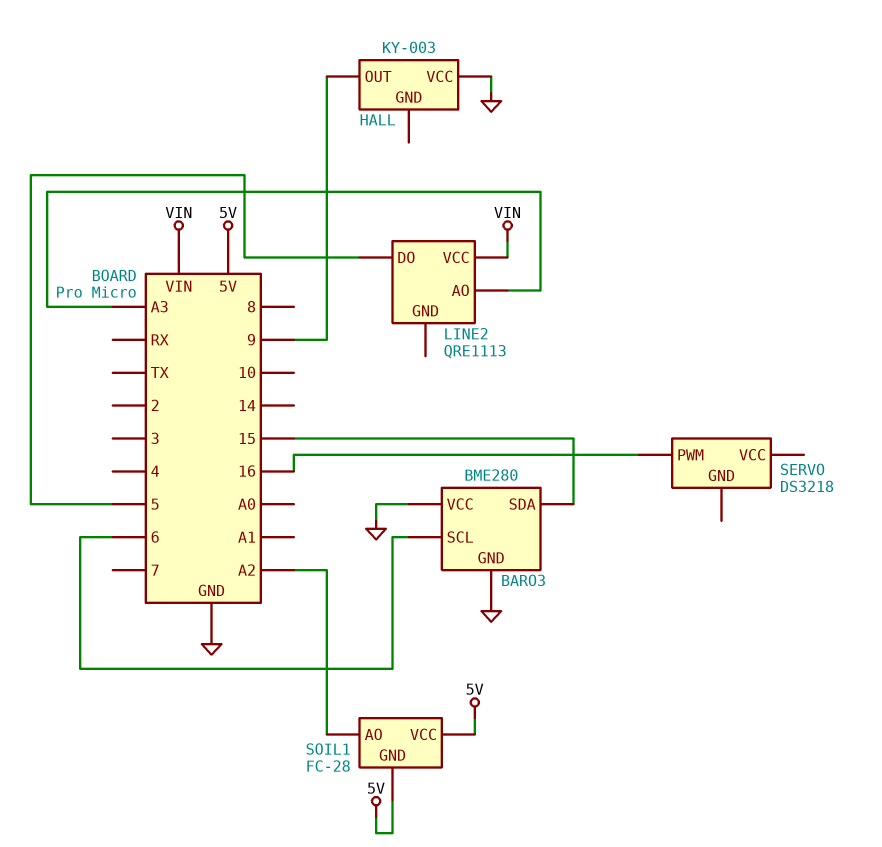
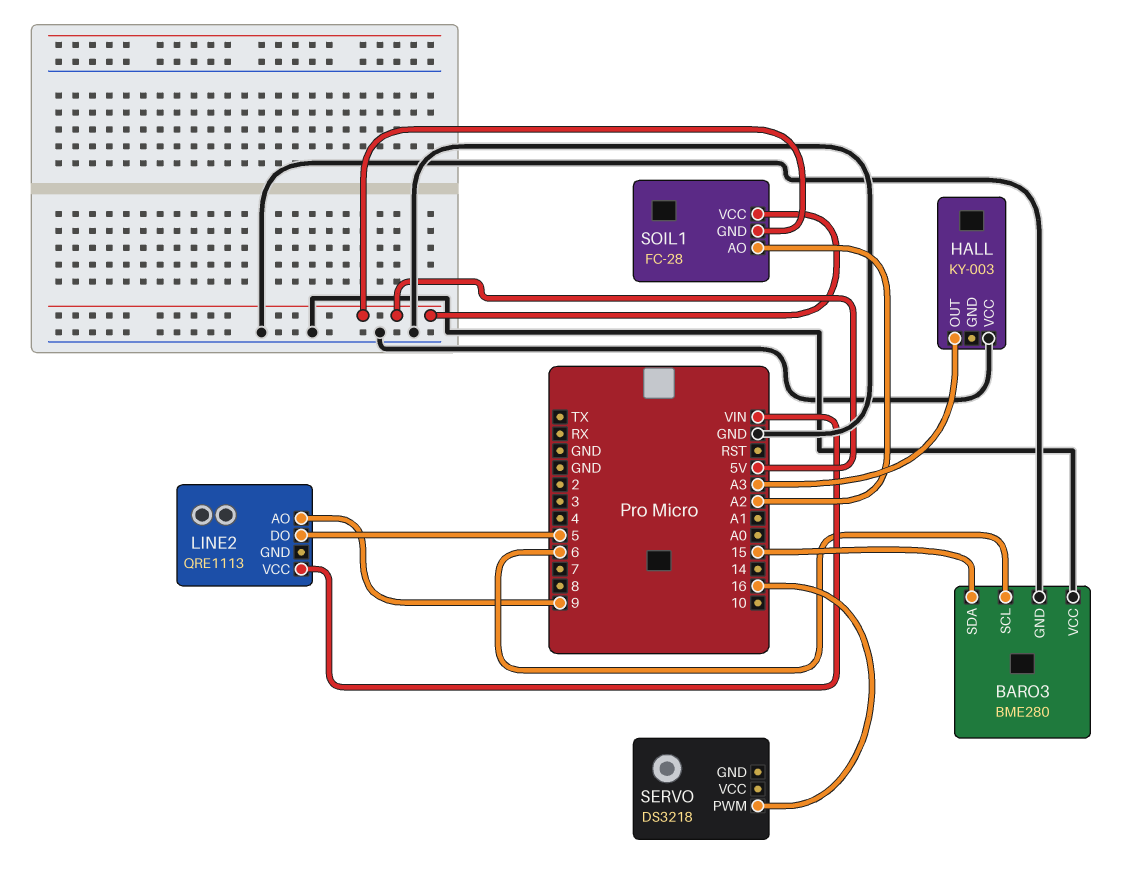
HALL pin OUT: 9 -> A3
LINE2 pin AO: A3 -> 9

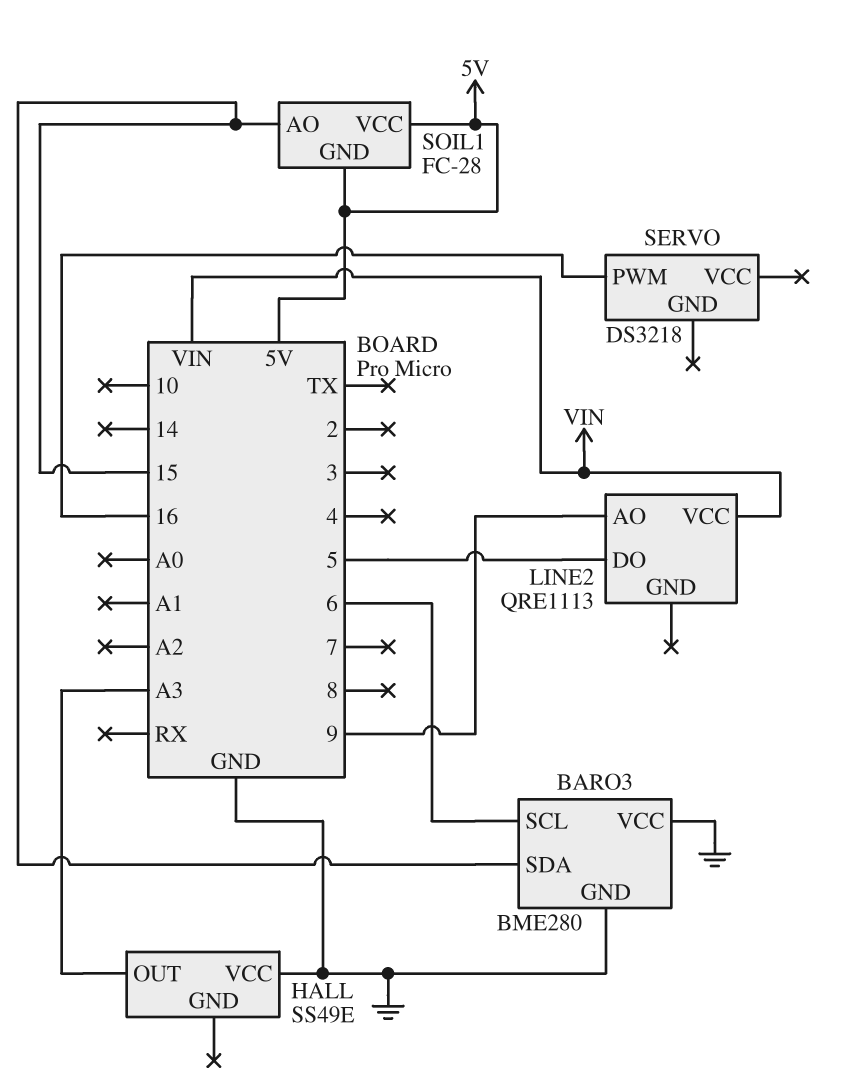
HALL: KY-003 -> SS49E
SOIL1 pin AO: A2 -> 15

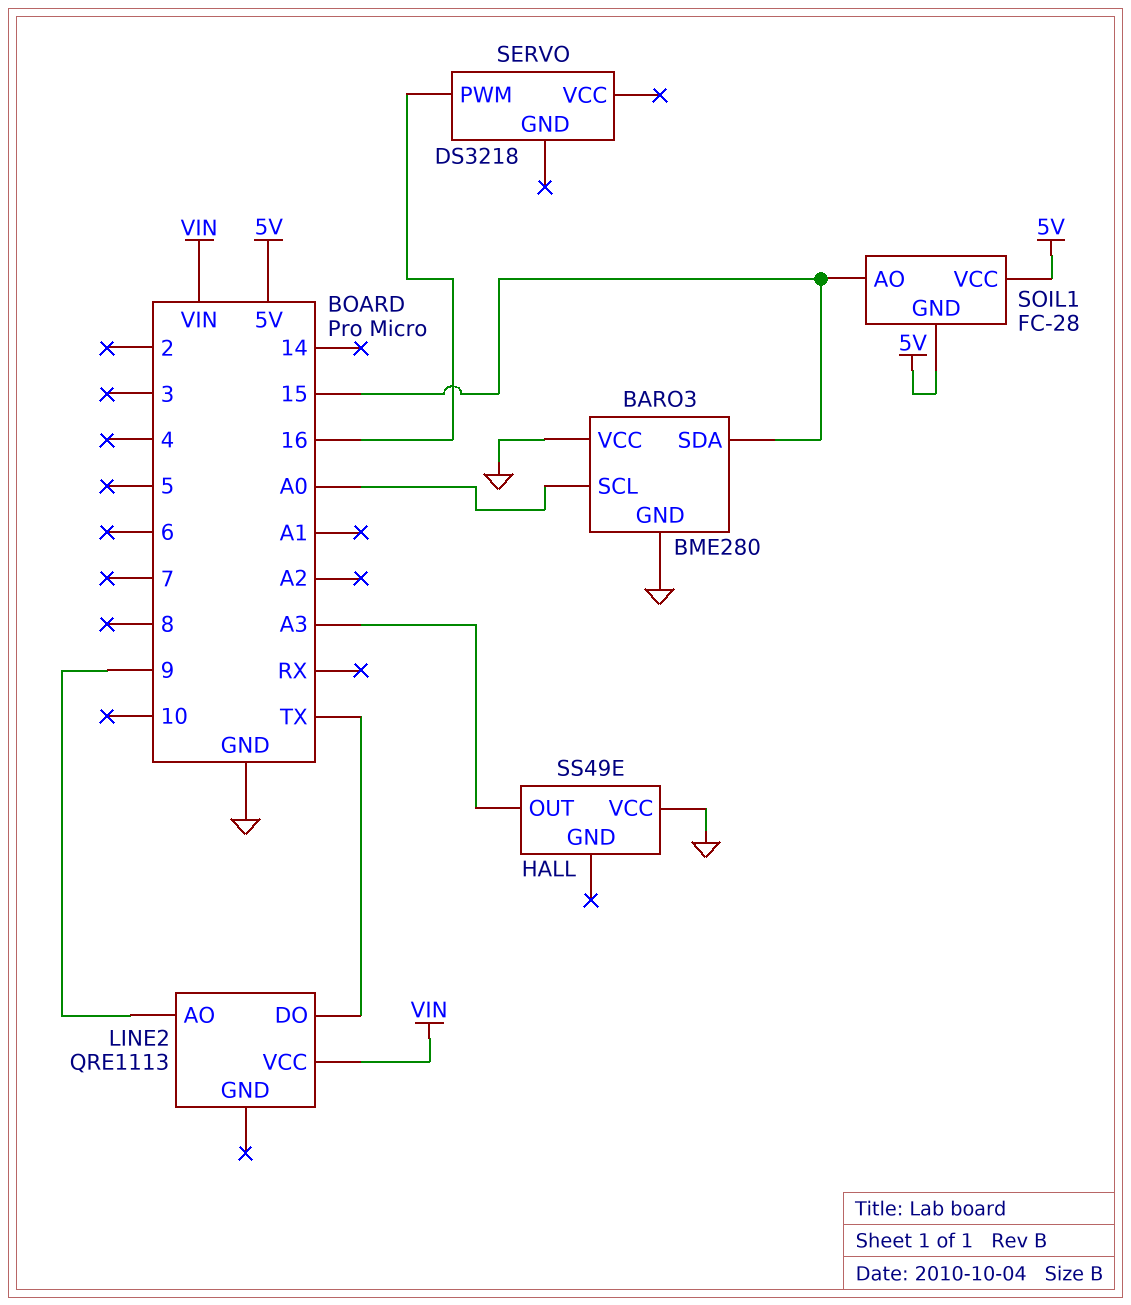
BARO3 pin SCL: 6 -> A0
LINE2 pin DO: 5 -> TX

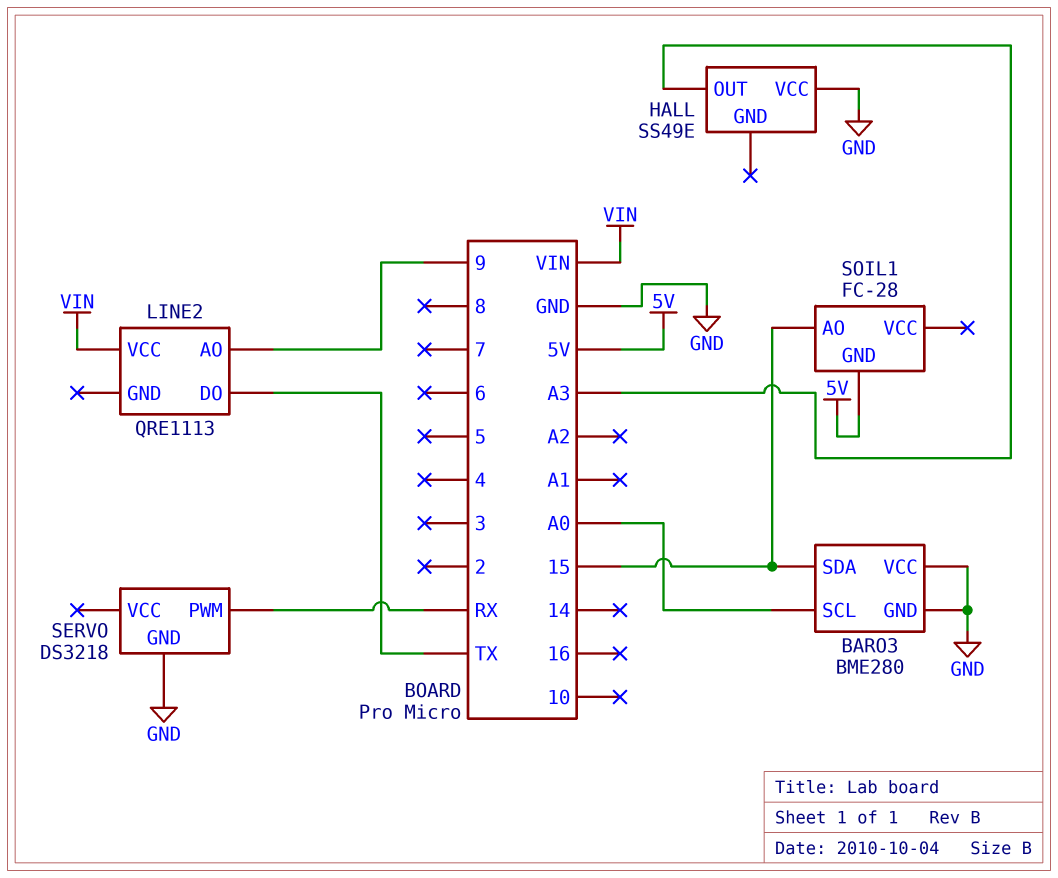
SERVO pin GND: none -> GND
SERVO pin PWM: 16 -> RX
SOIL1 pin VCC: 5V -> none

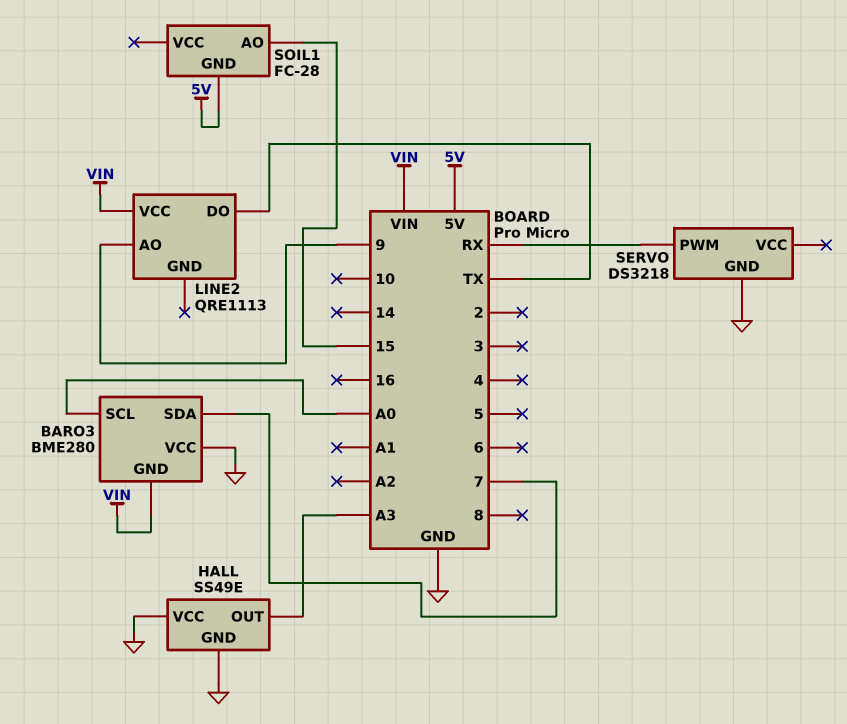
BARO3 pin GND: GND -> VIN
BARO3 pin SDA: 15 -> 7
HALL pin GND: none -> GND

